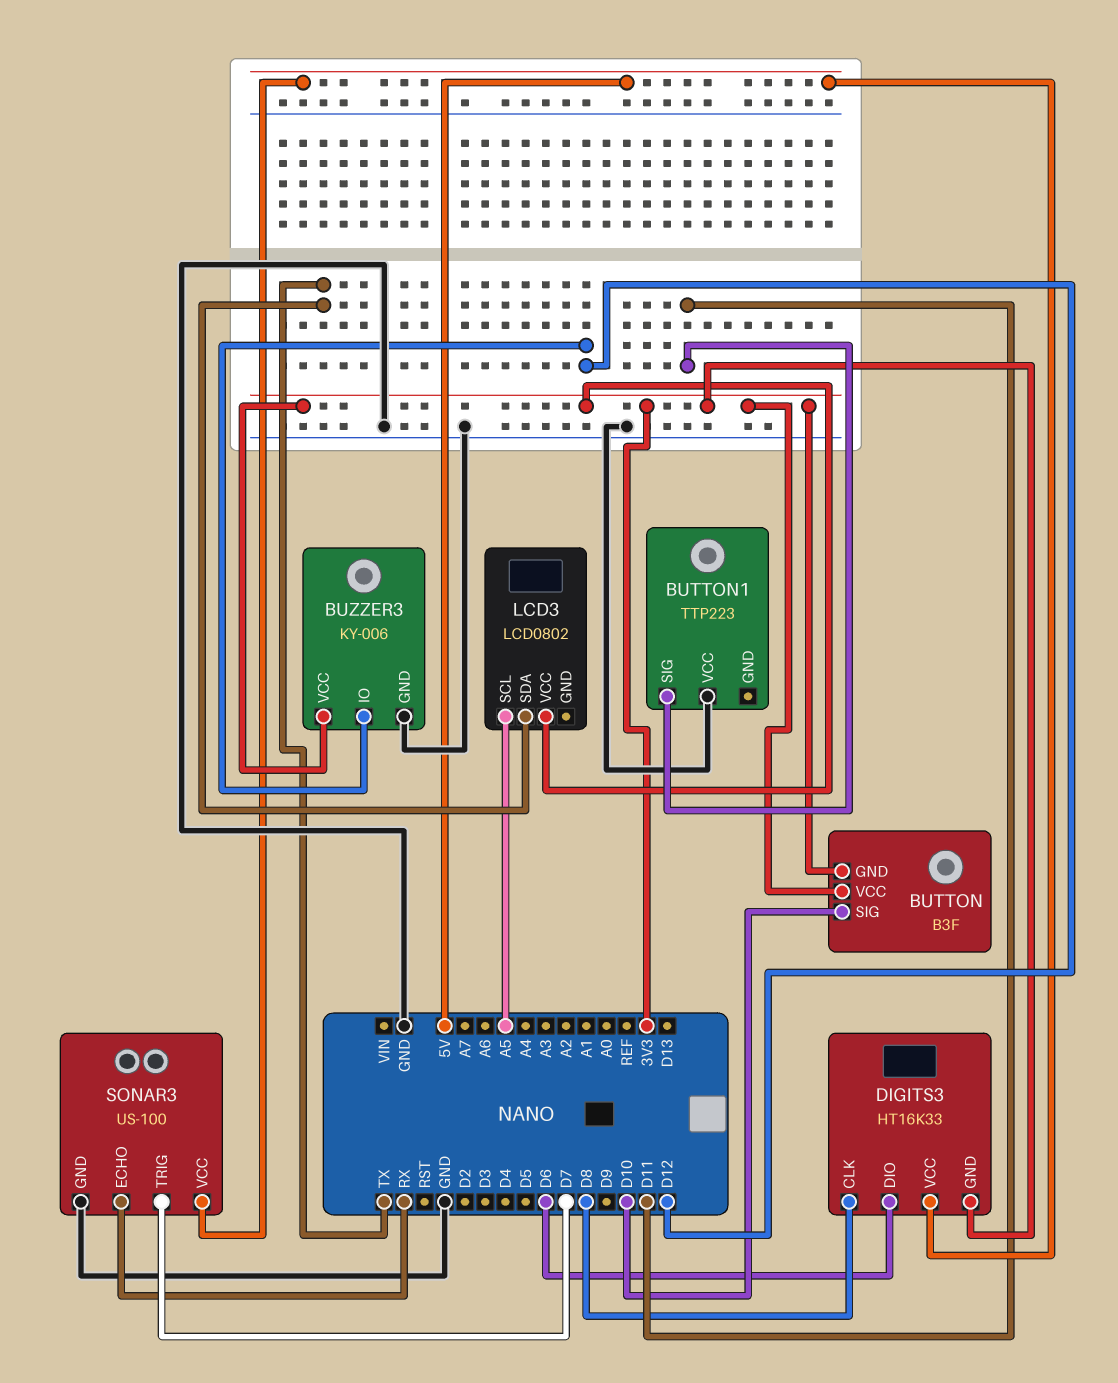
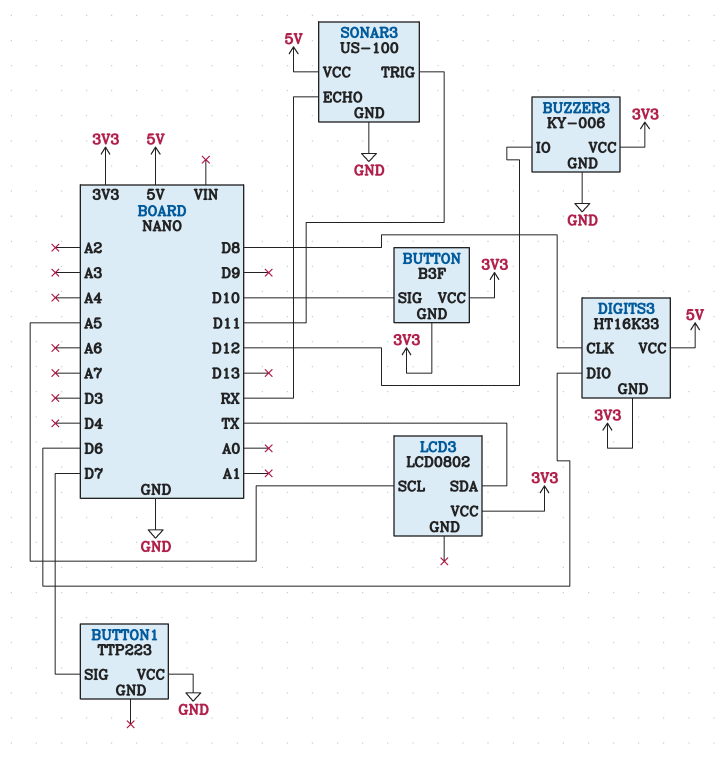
BUTTON1 pin SIG: D11 -> D7
SONAR3 pin TRIG: D7 -> D11

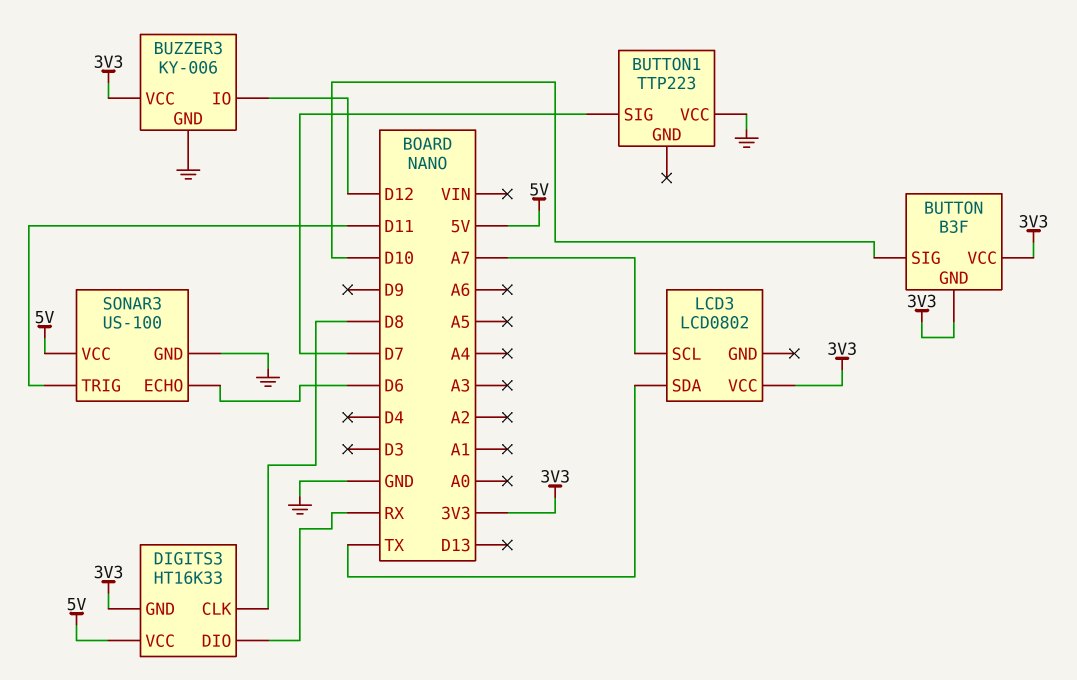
DIGITS3 pin DIO: D6 -> RX
LCD3 pin SCL: A5 -> A7
SONAR3 pin ECHO: RX -> D6

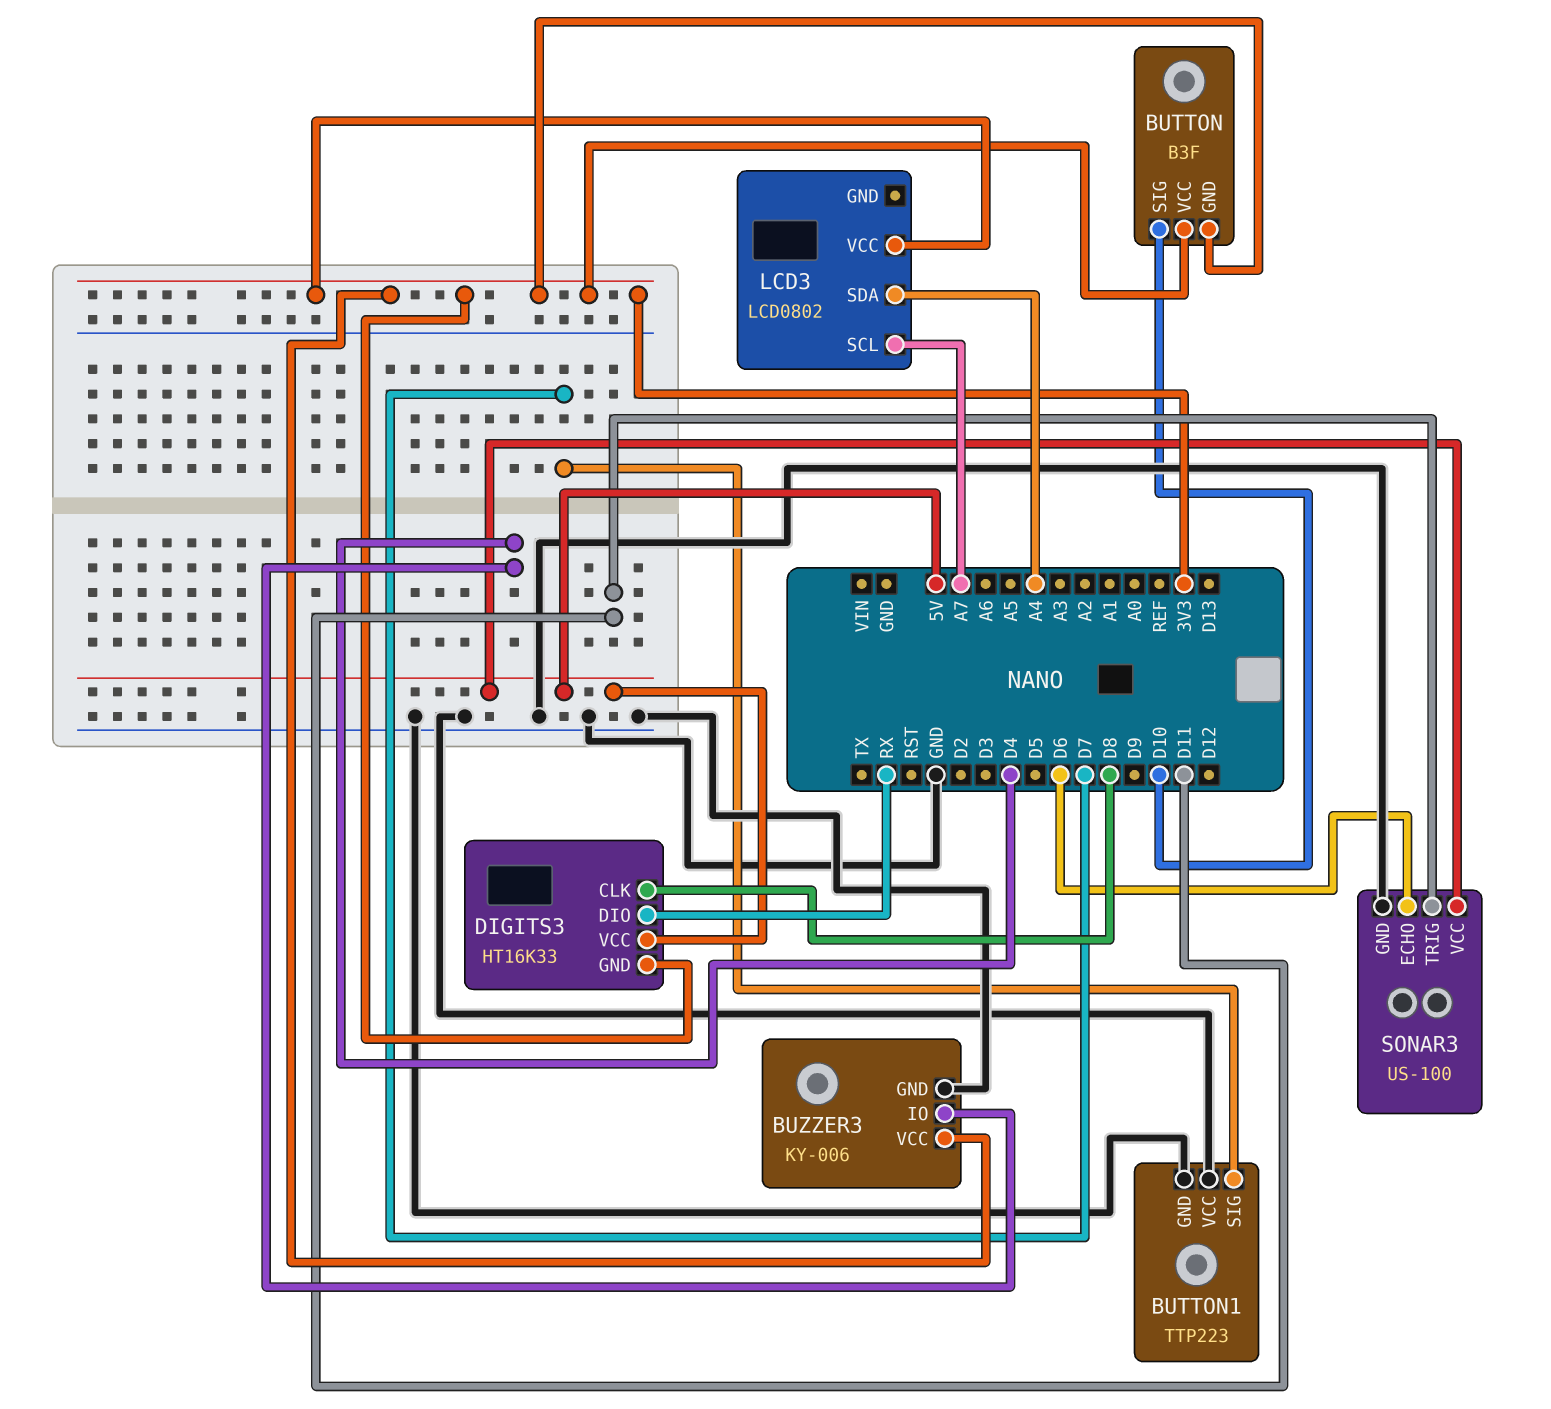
BUTTON1 pin GND: none -> GND
BUZZER3 pin IO: D12 -> D4
LCD3 pin SDA: TX -> A4

